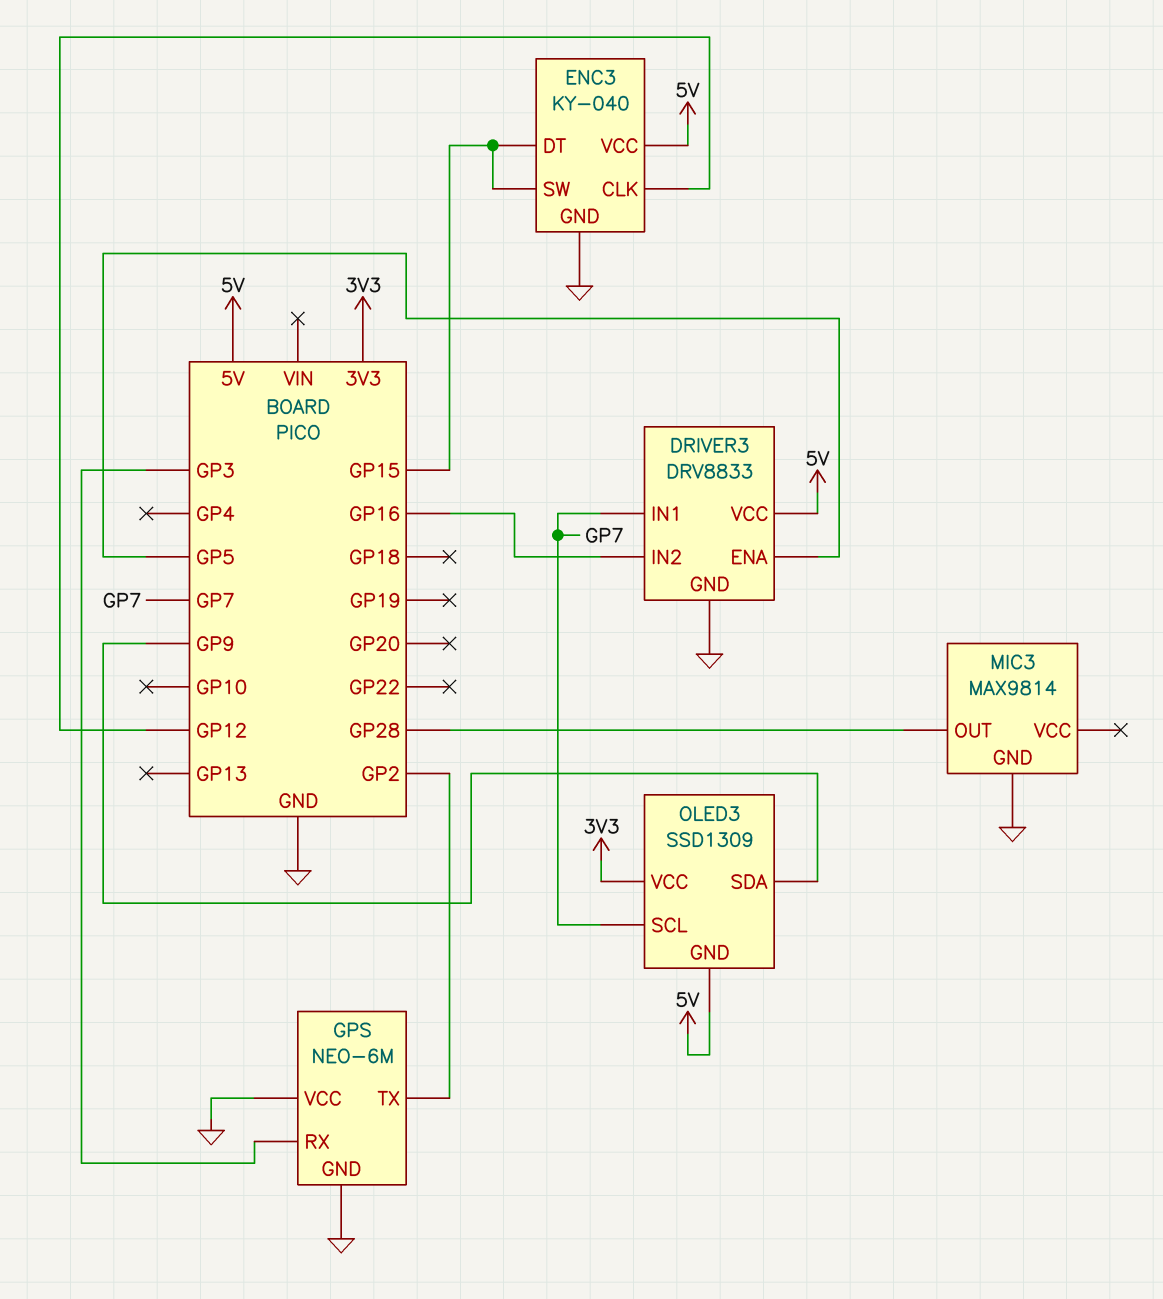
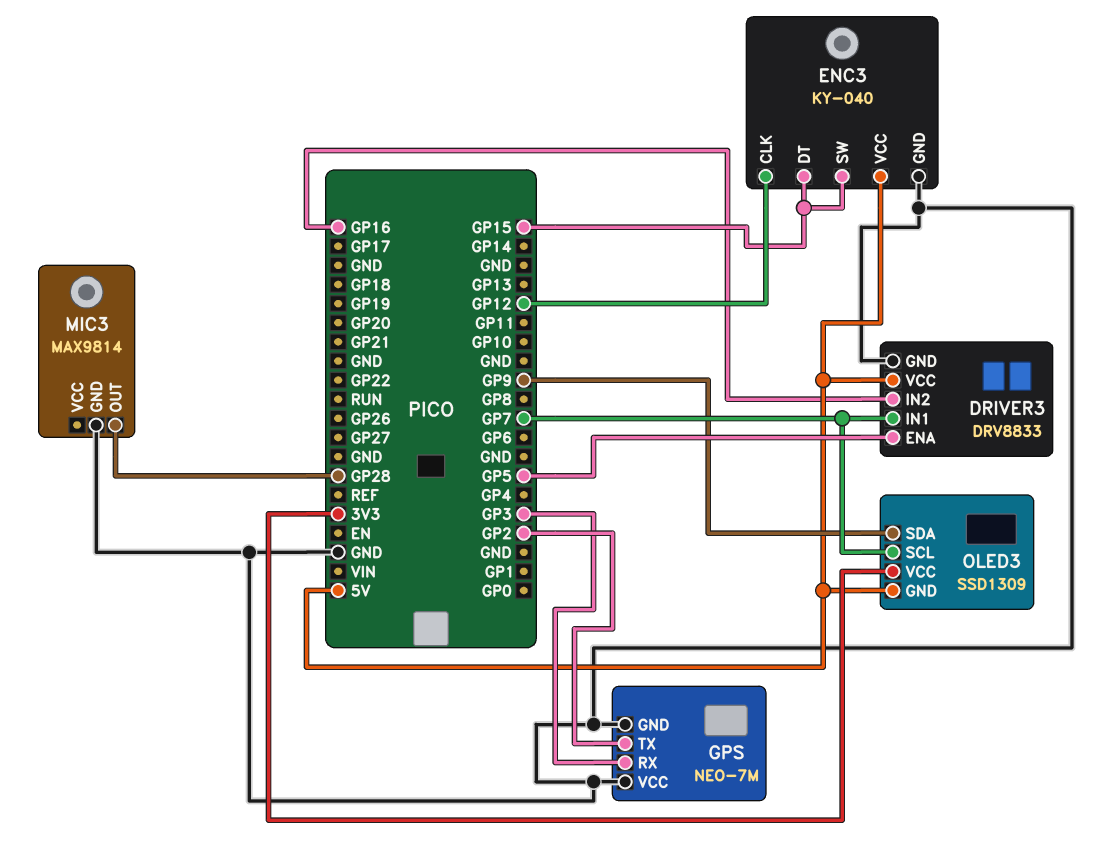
GPS: NEO-6M -> NEO-7M

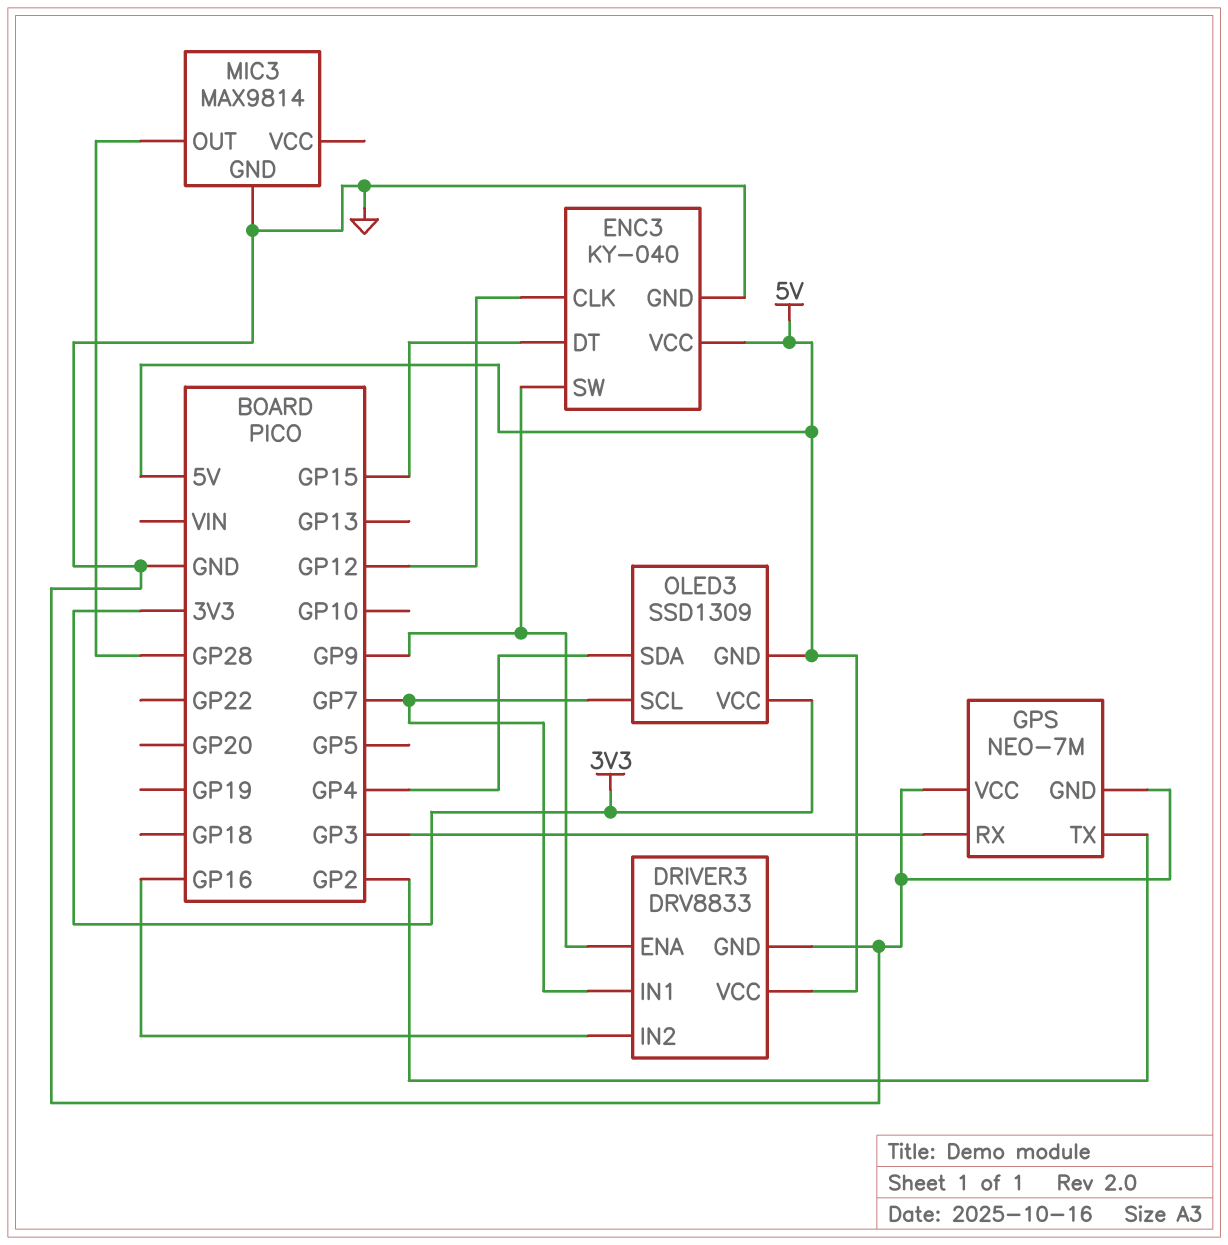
DRIVER3 pin ENA: GP5 -> GP9
ENC3 pin SW: GP15 -> GP9
OLED3 pin SDA: GP9 -> GP4

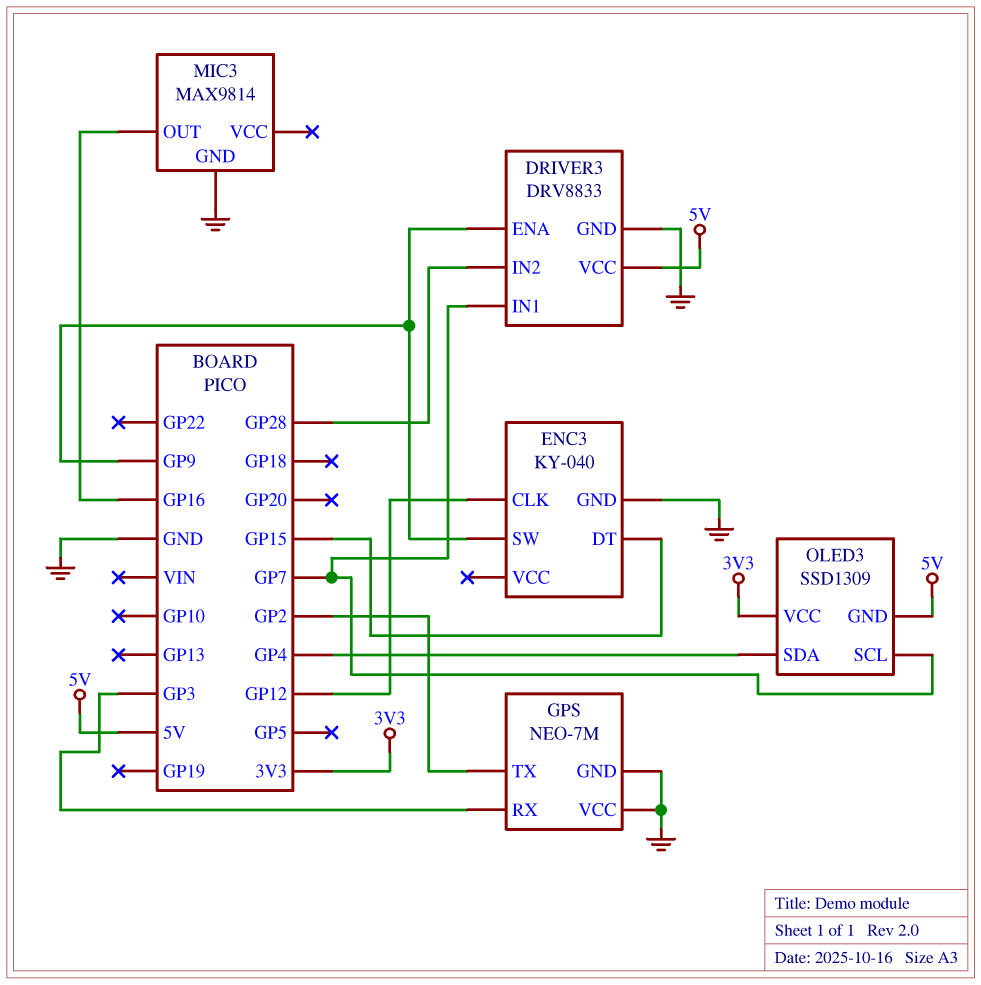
DRIVER3 pin IN2: GP16 -> GP28
ENC3 pin VCC: 5V -> none
MIC3 pin OUT: GP28 -> GP16

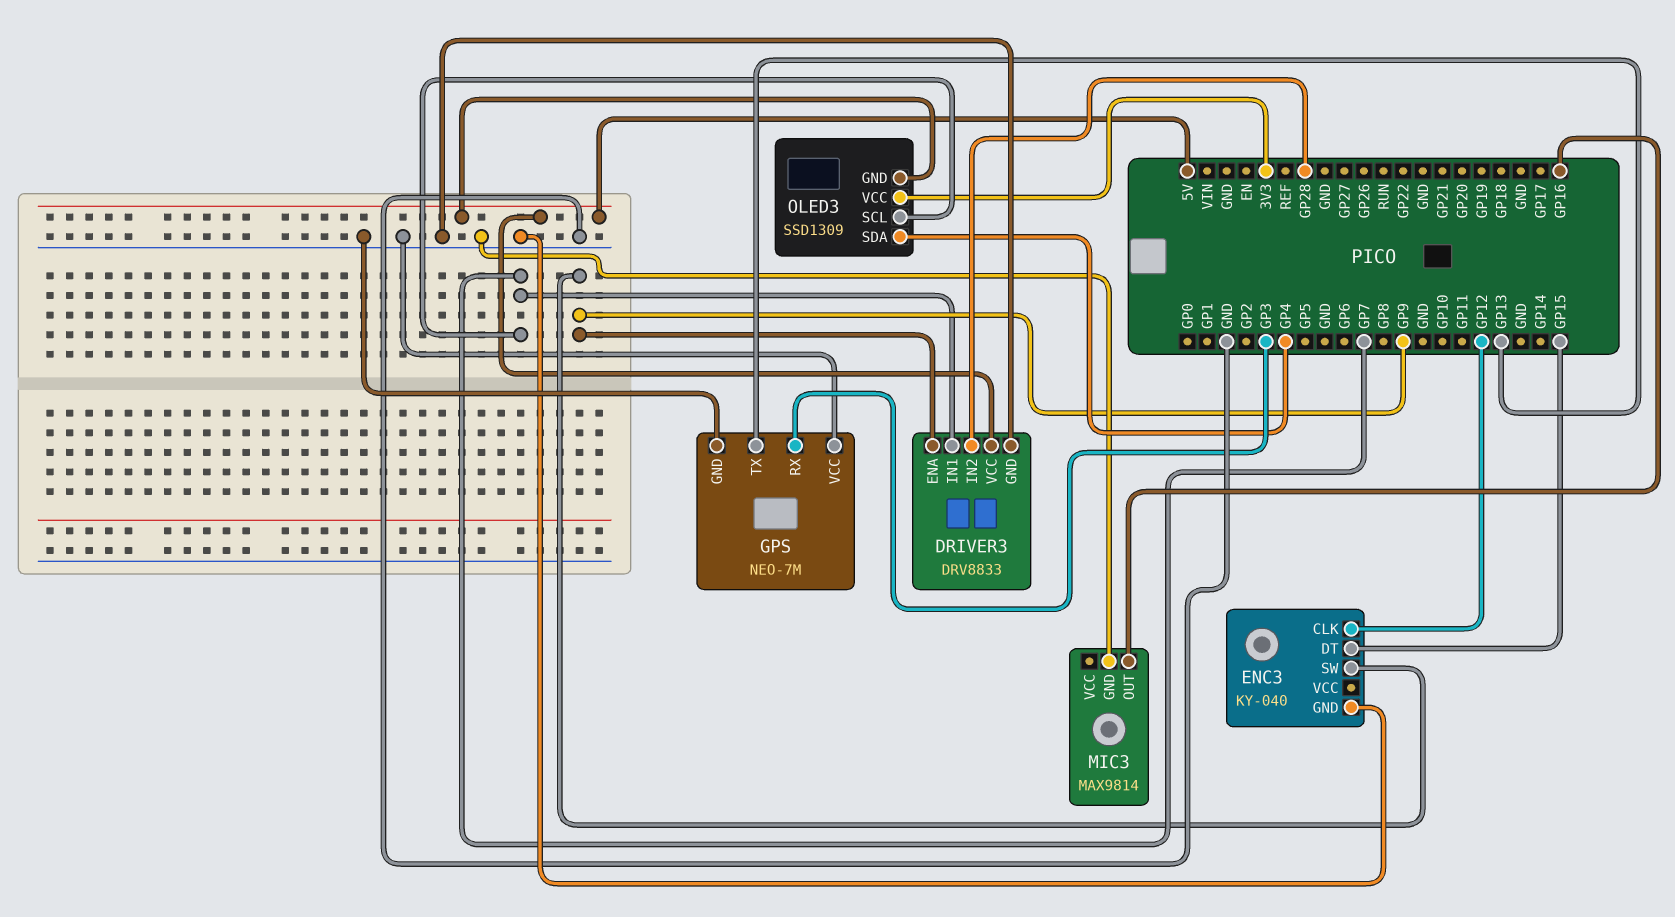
GPS pin TX: GP2 -> GP13

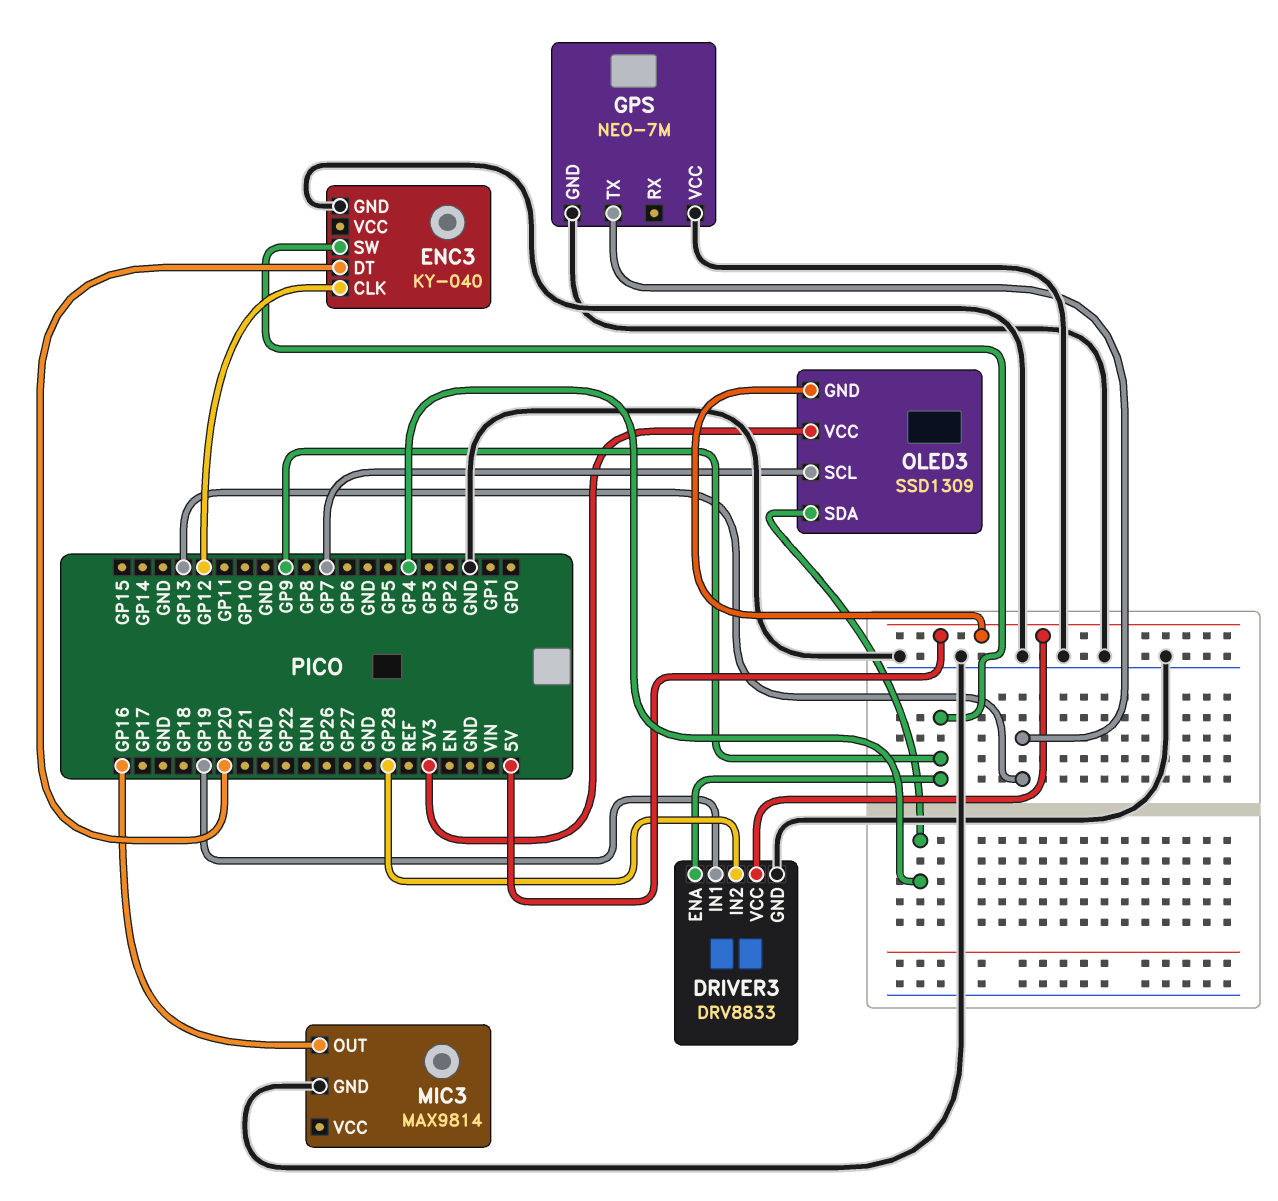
DRIVER3 pin IN1: GP7 -> GP19
ENC3 pin DT: GP15 -> GP20
GPS pin RX: GP3 -> none

